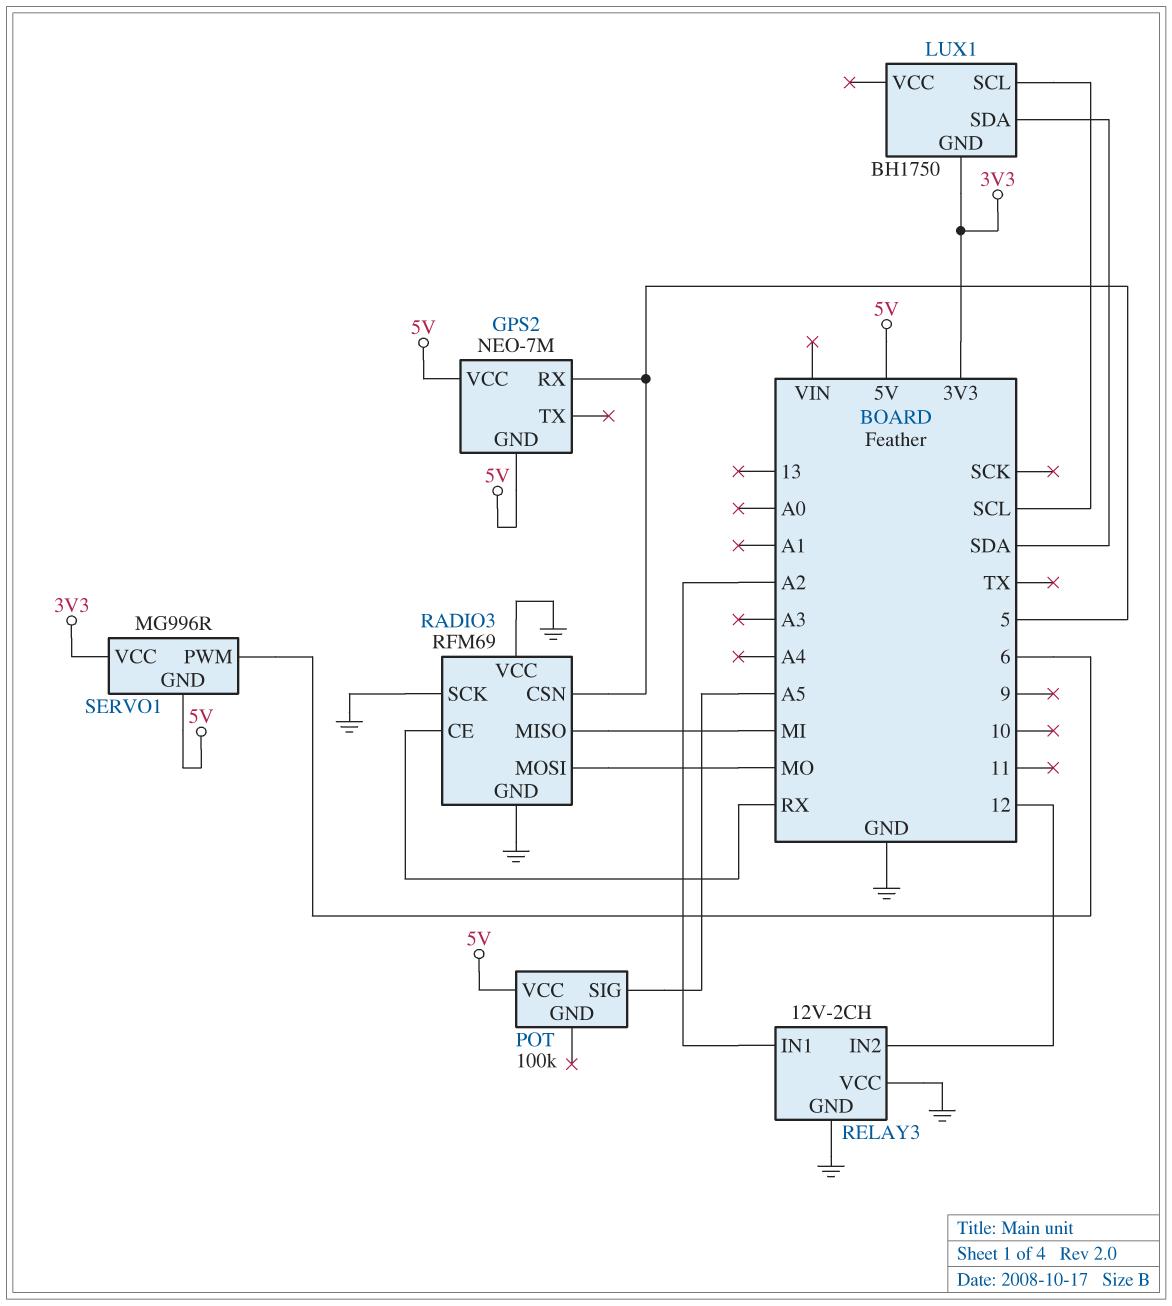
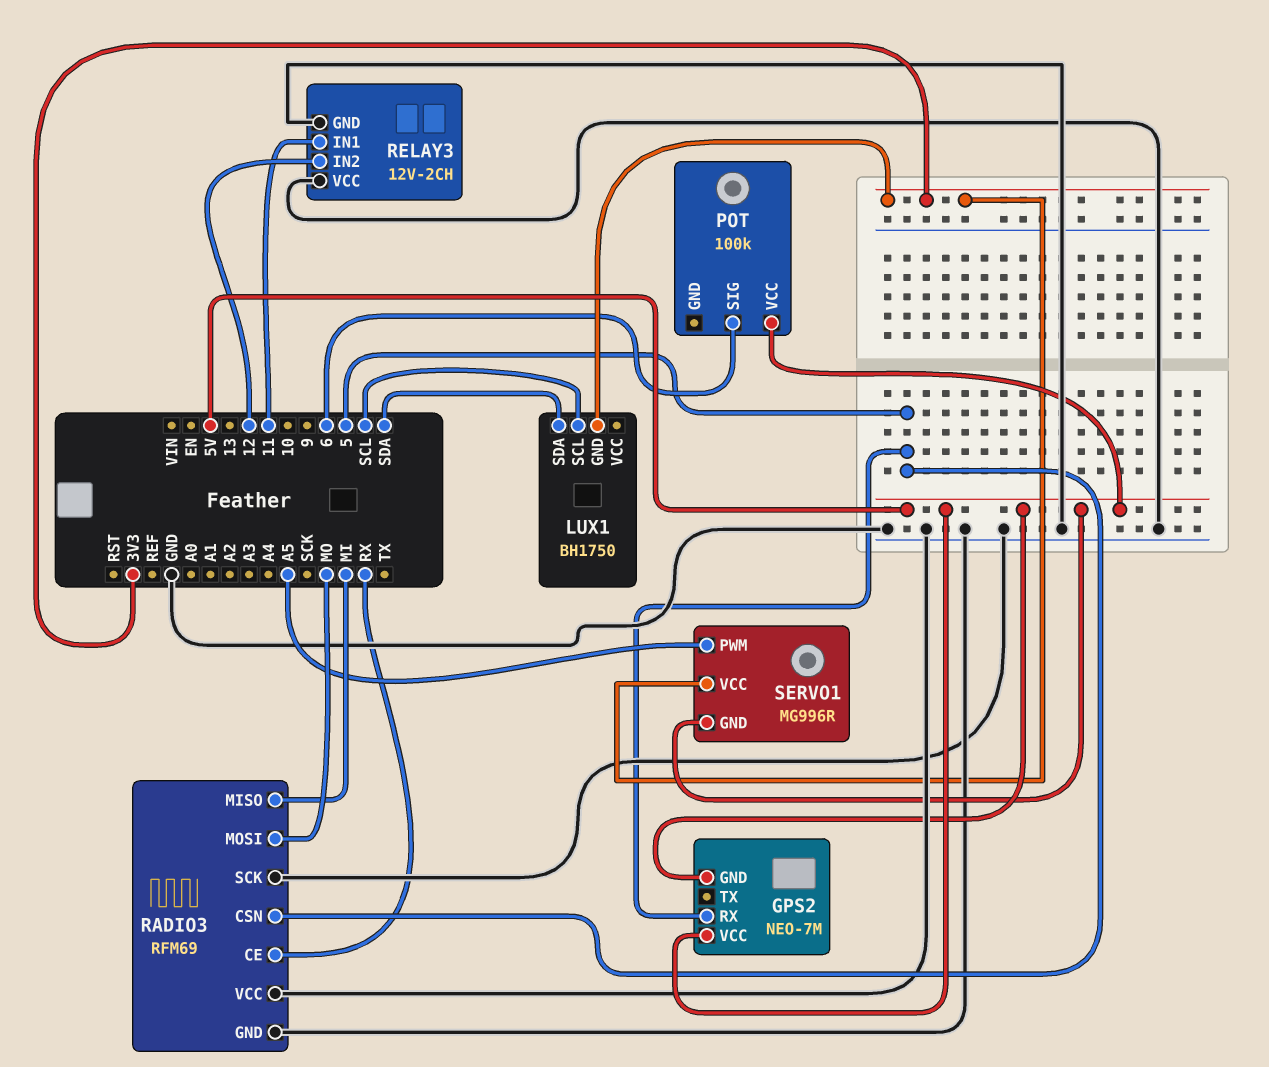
POT pin SIG: A5 -> 6
RELAY3 pin IN1: A2 -> 11
SERVO1 pin PWM: 6 -> A5

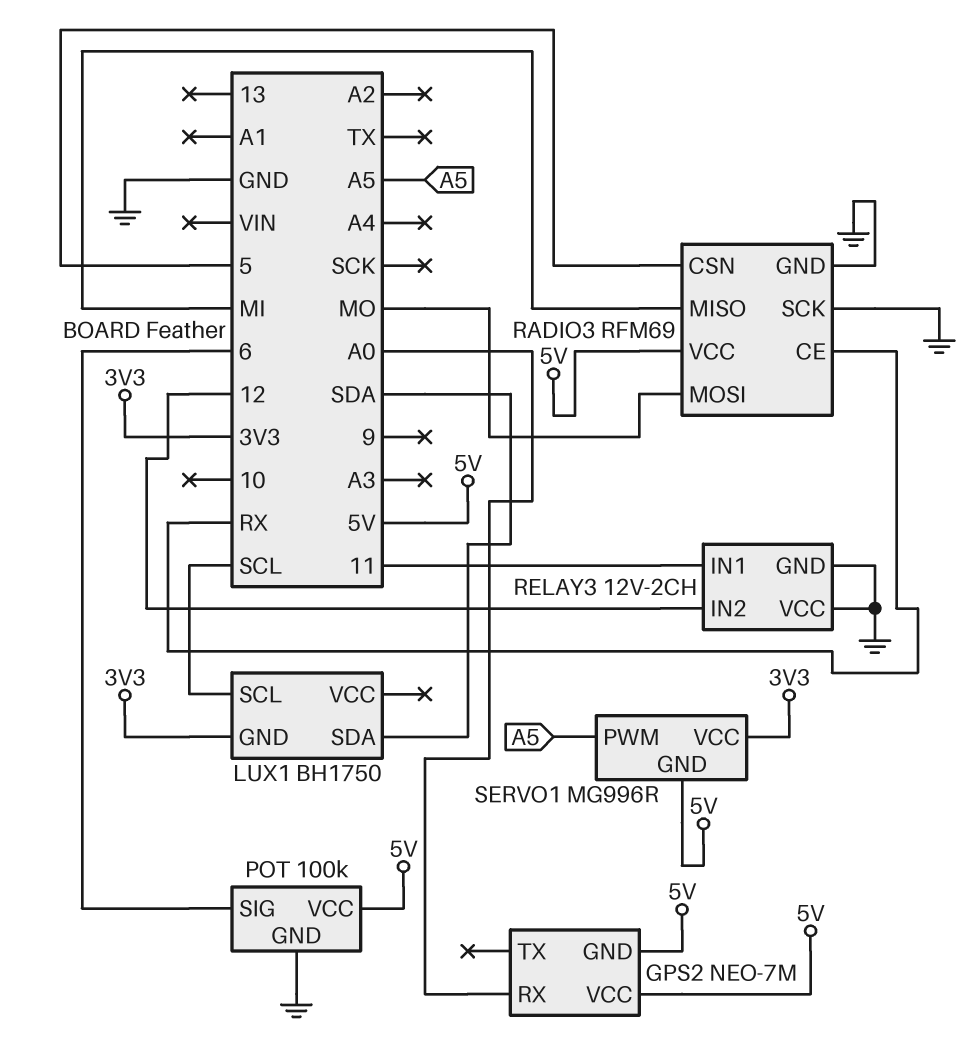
GPS2 pin RX: 5 -> A0
POT pin GND: none -> GND
RADIO3 pin VCC: GND -> 5V

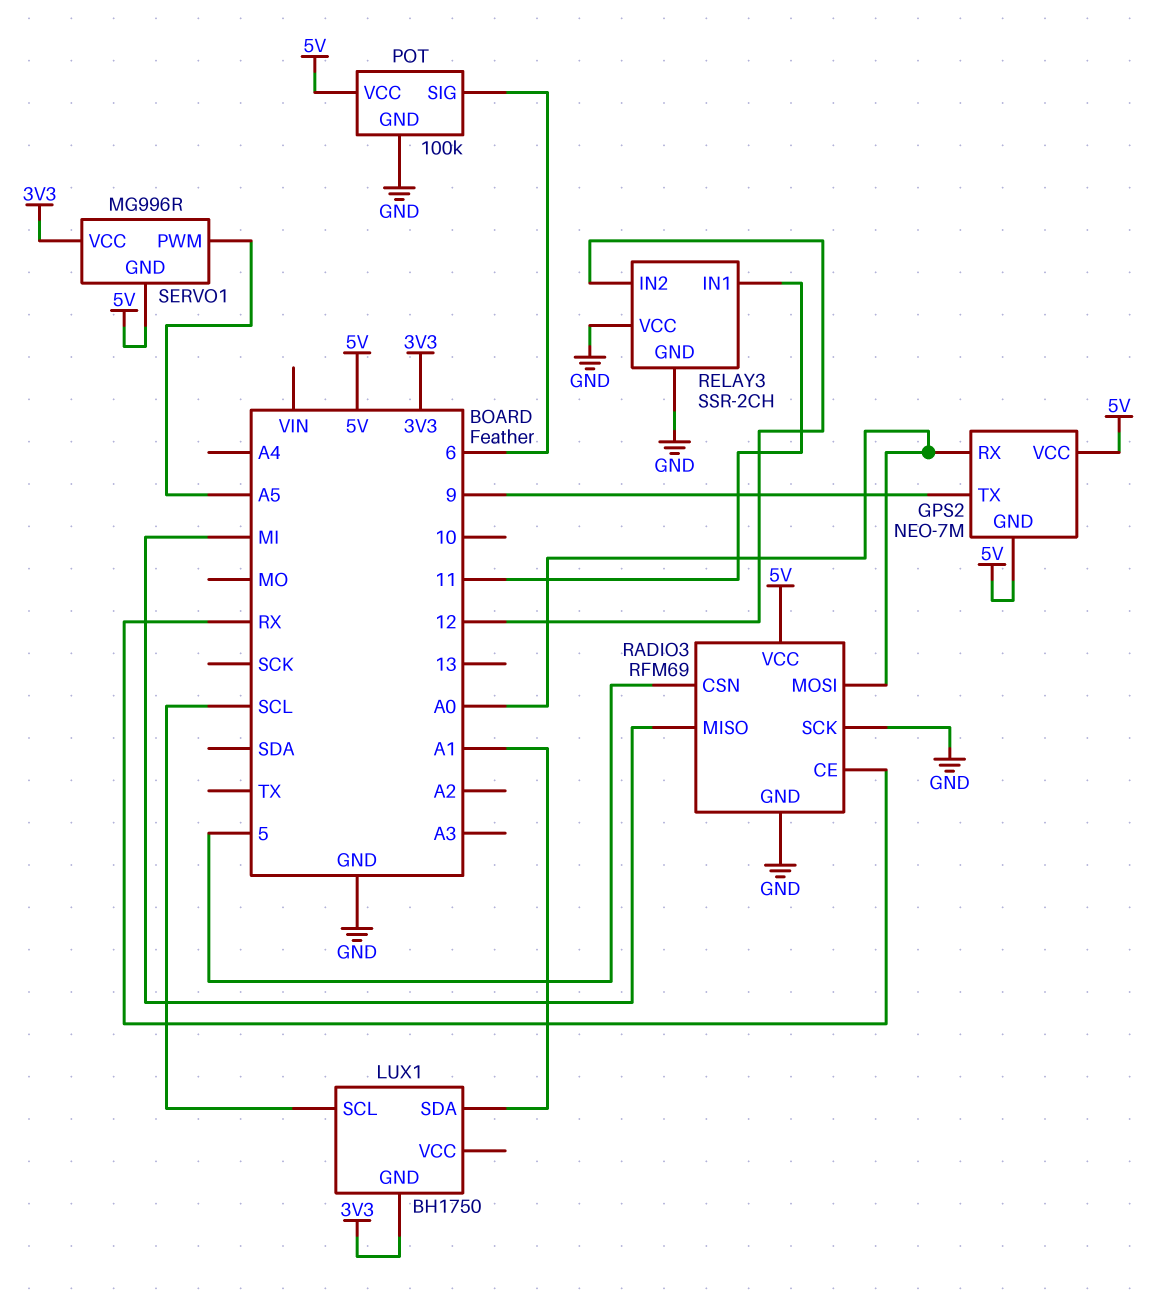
GPS2 pin TX: none -> 9
LUX1 pin SDA: SDA -> A1
RADIO3 pin MOSI: MO -> A0
RELAY3: 12V-2CH -> SSR-2CH

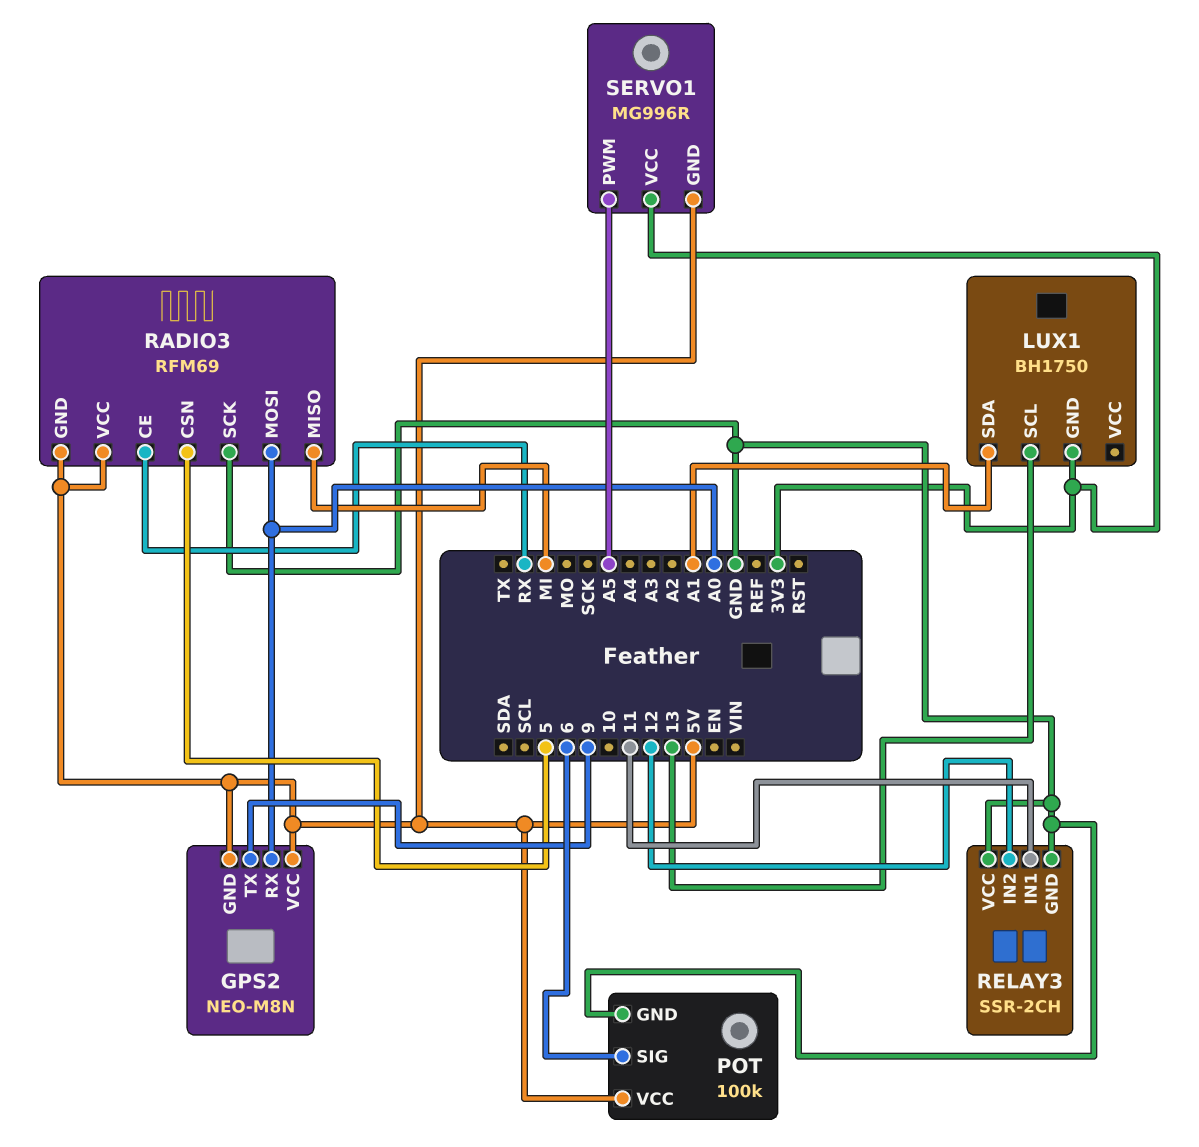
GPS2: NEO-7M -> NEO-M8N
LUX1 pin SCL: SCL -> 13
RADIO3 pin GND: GND -> 5V

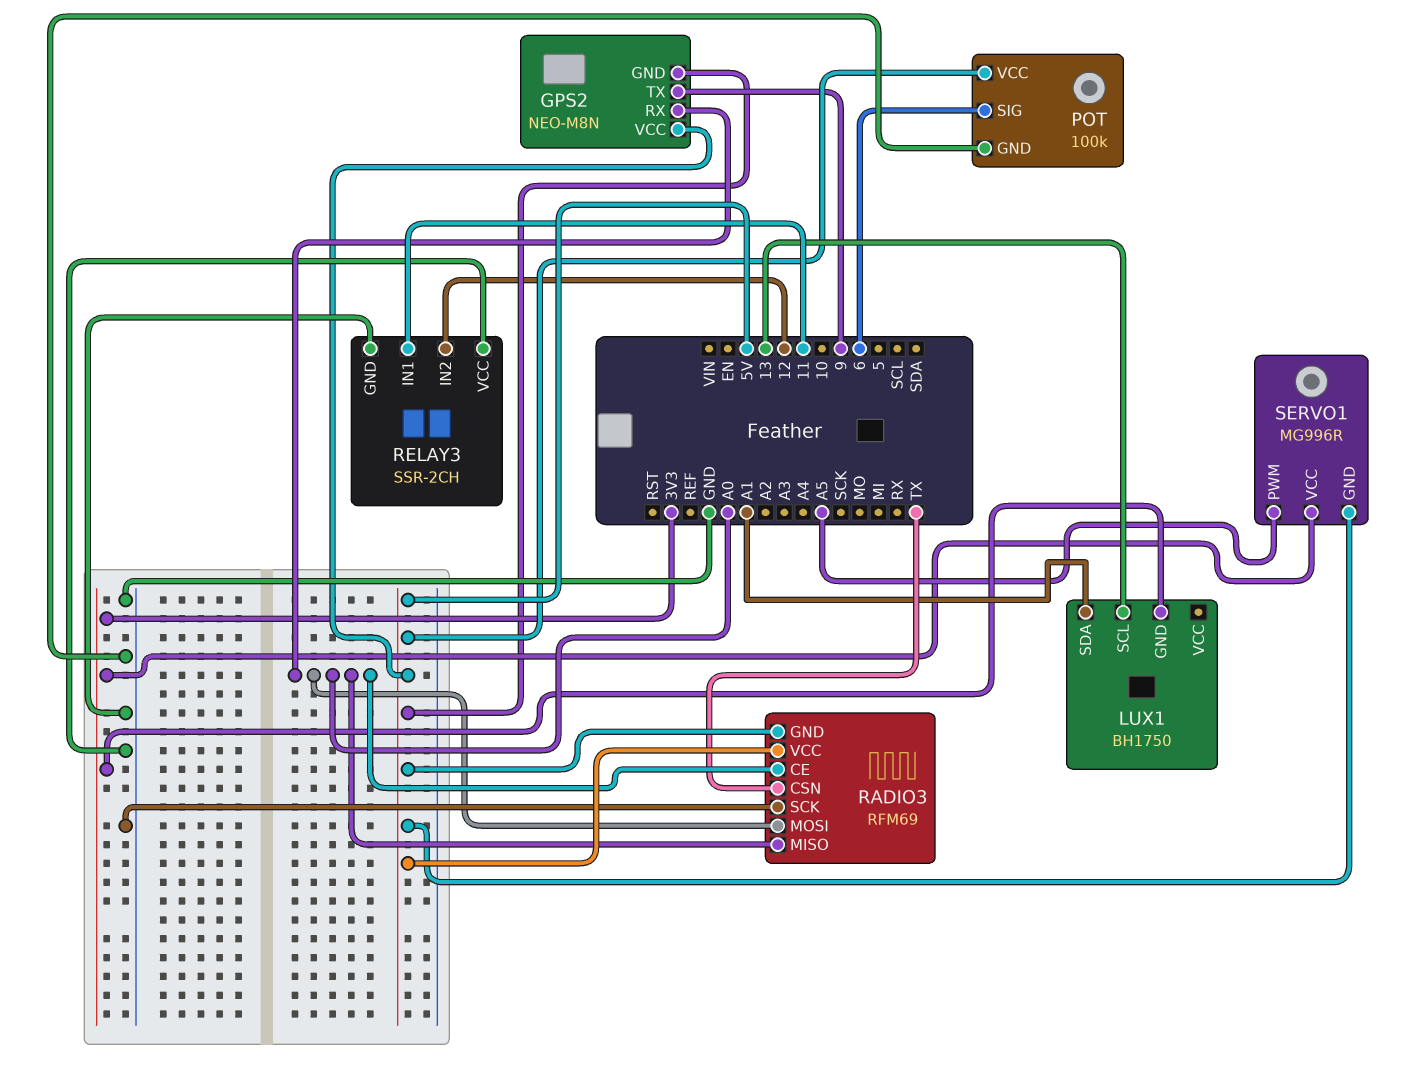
RADIO3 pin CE: RX -> A0
RADIO3 pin CSN: 5 -> TX
RADIO3 pin MISO: MI -> A0

